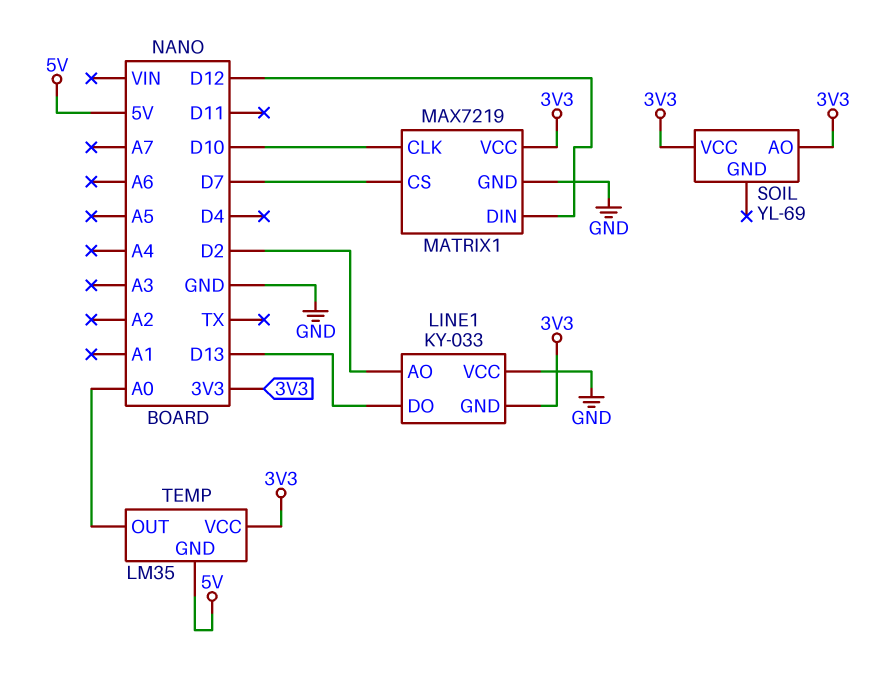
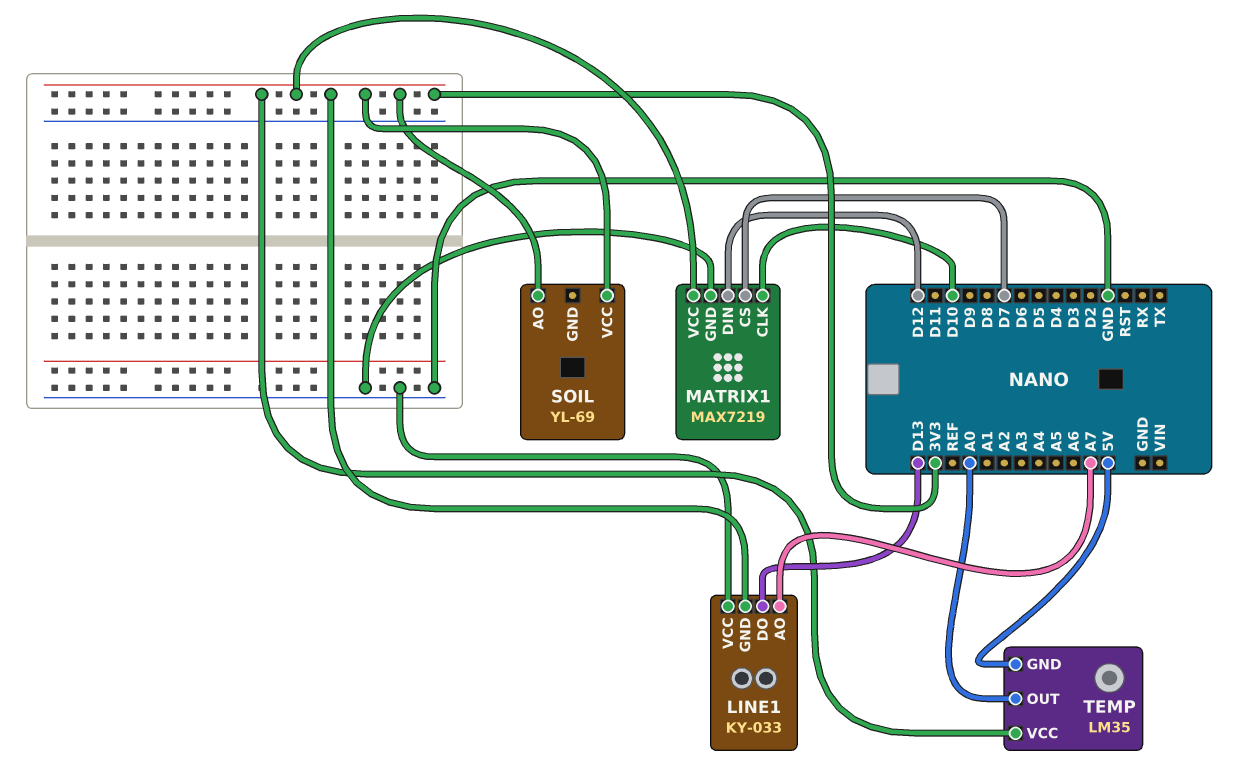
LINE1 pin AO: D2 -> A7

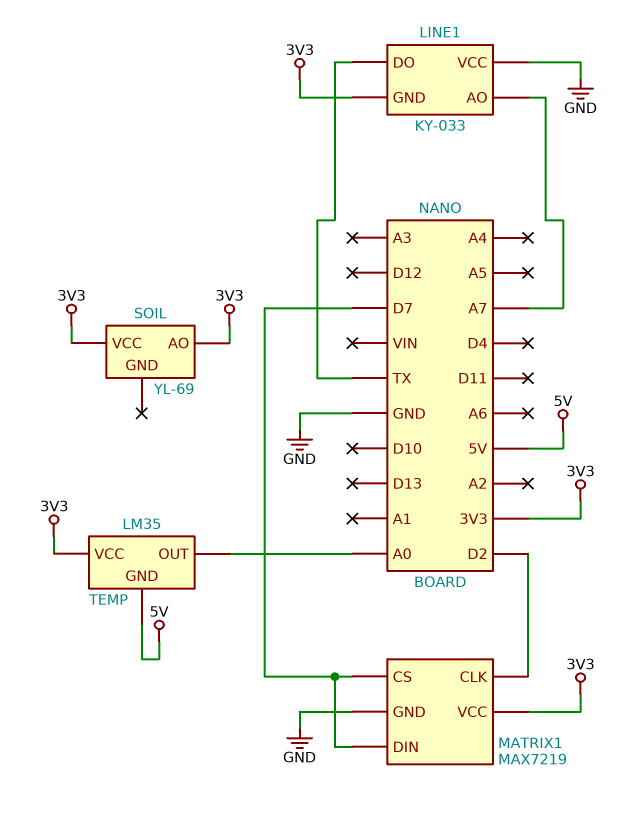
LINE1 pin DO: D13 -> TX
MATRIX1 pin CLK: D10 -> D2
MATRIX1 pin DIN: D12 -> D7

